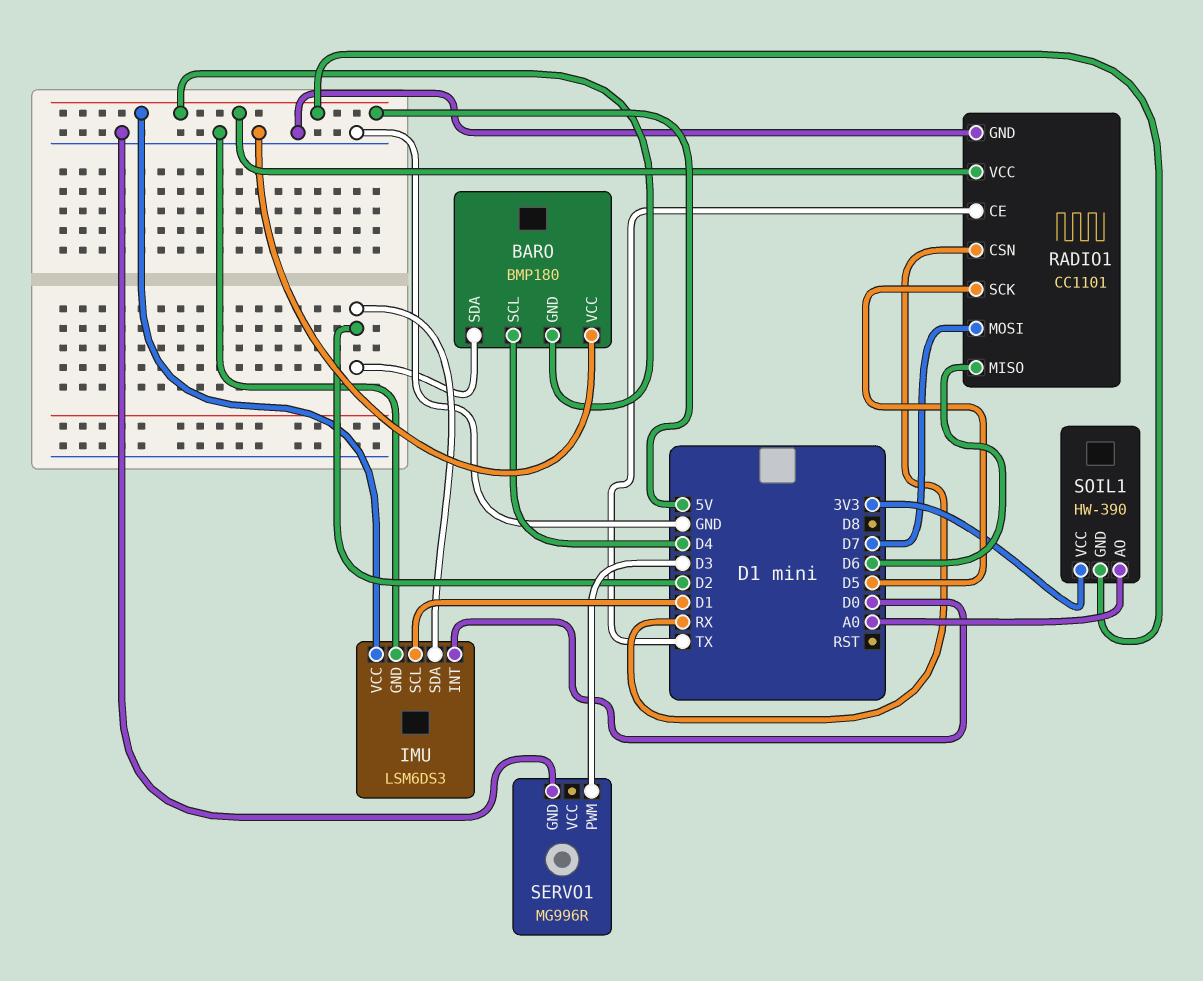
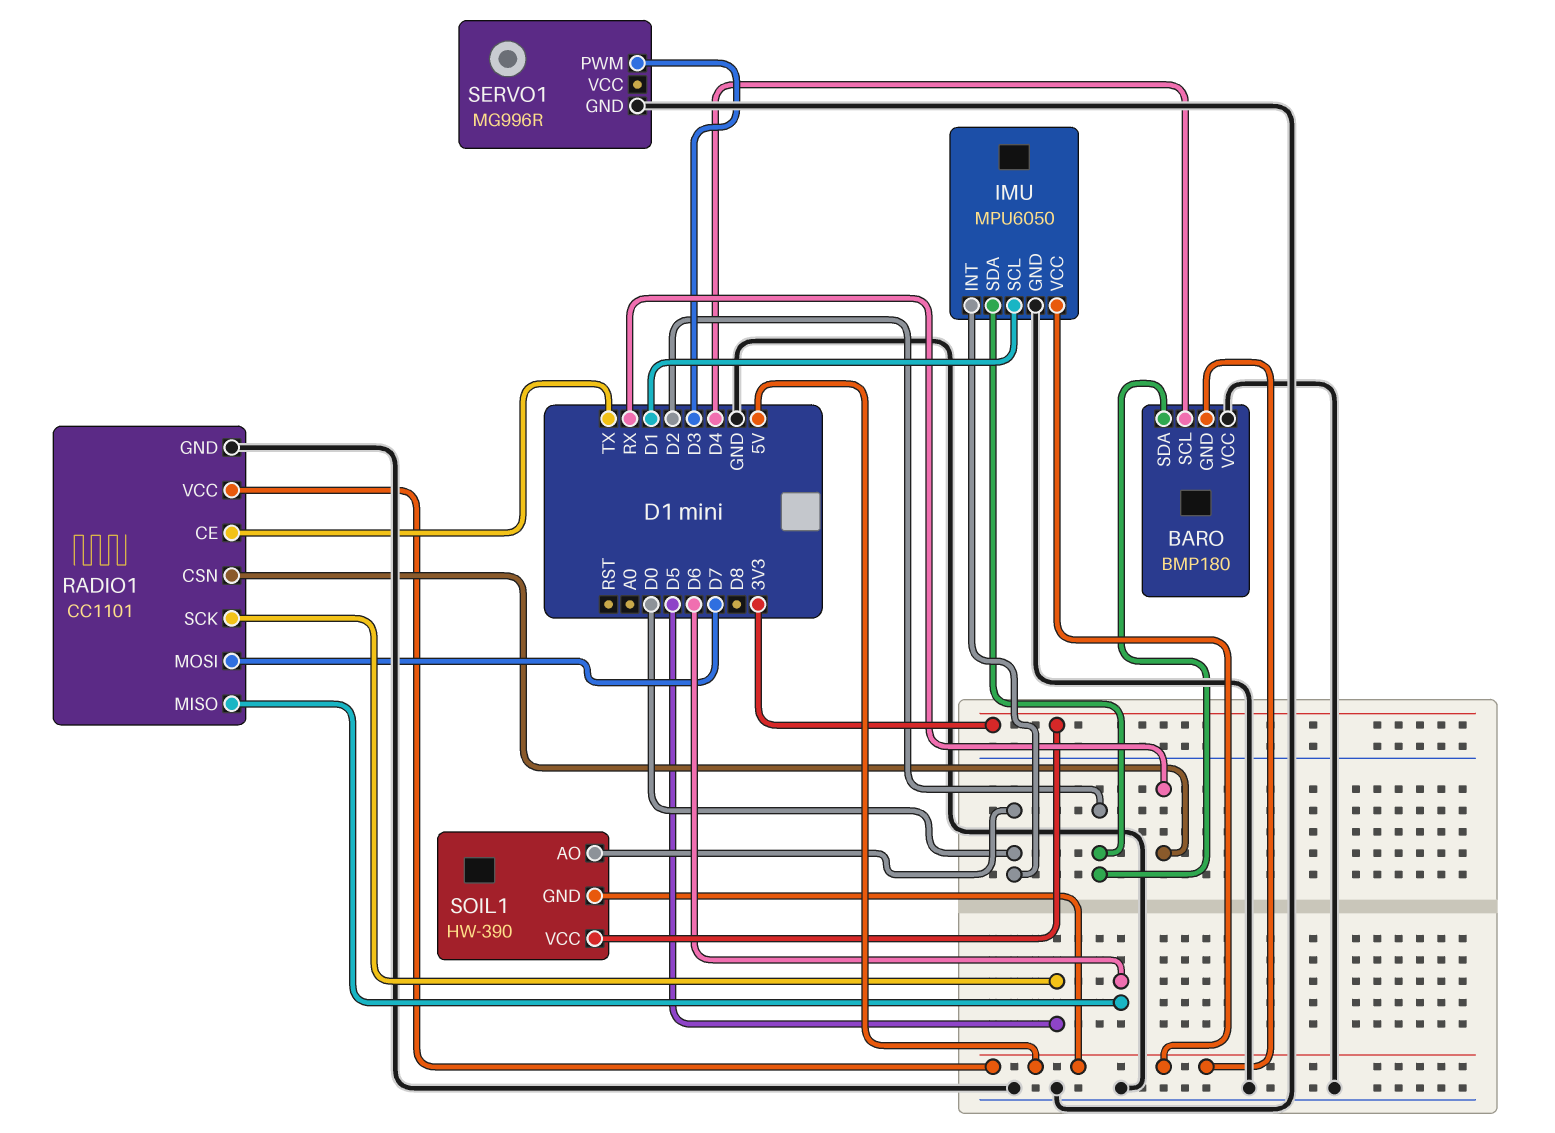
IMU: LSM6DS3 -> MPU6050
SOIL1 pin AO: A0 -> D0

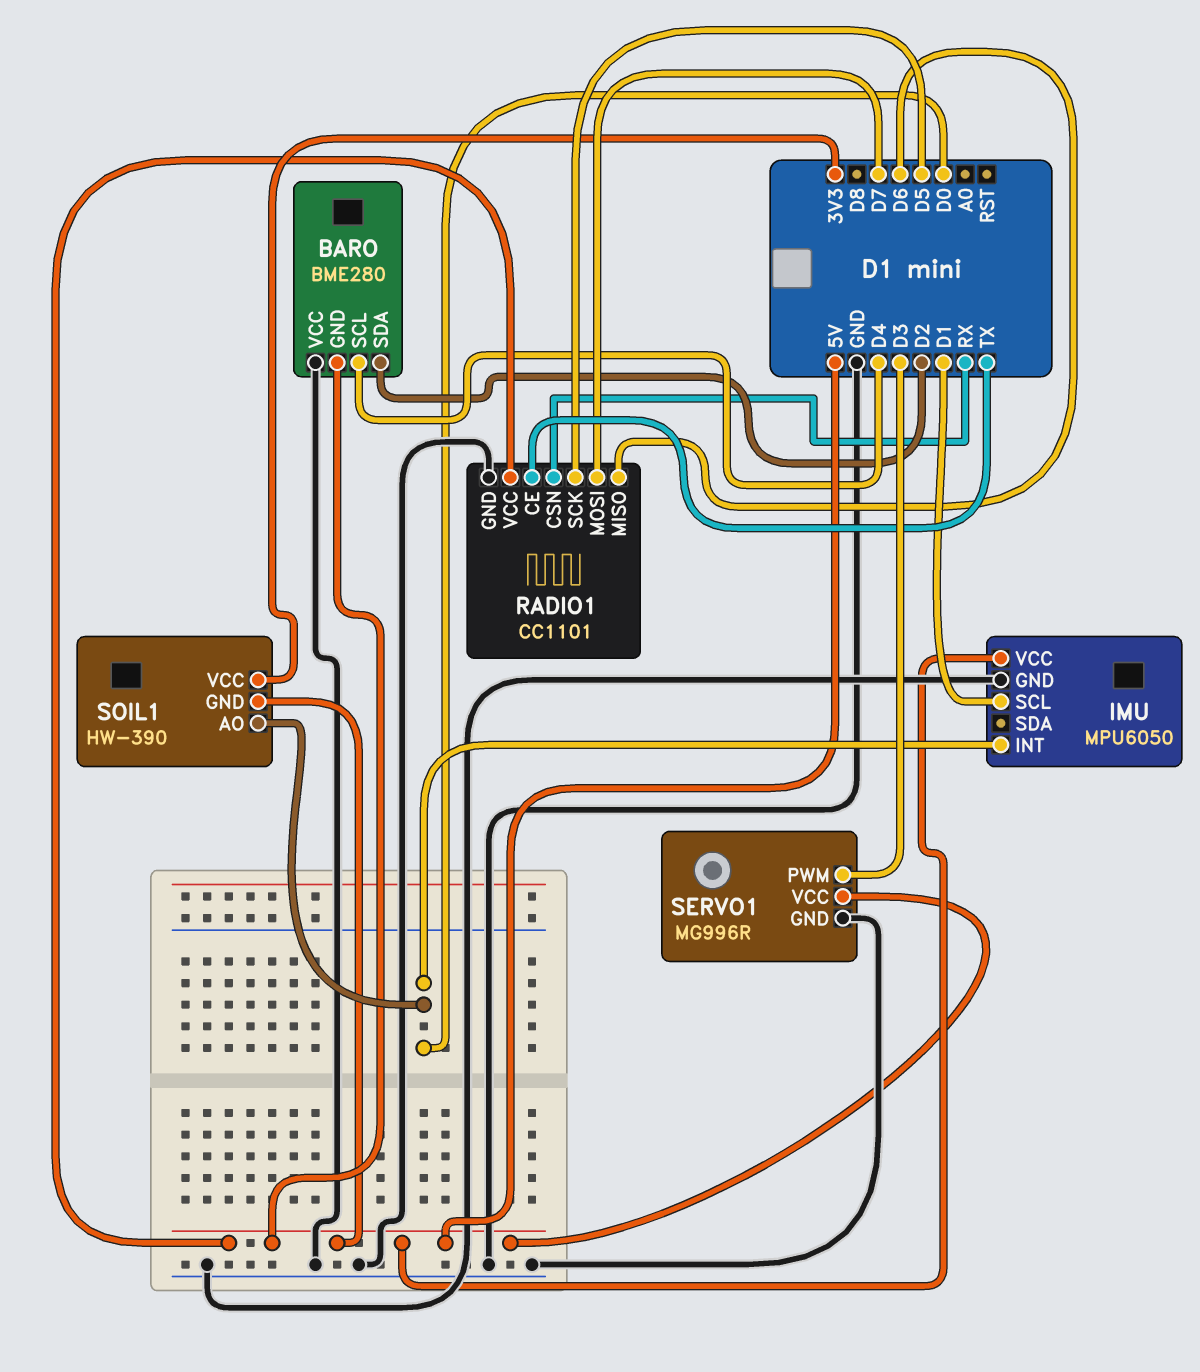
BARO: BMP180 -> BME280
IMU pin SDA: D2 -> none
SERVO1 pin VCC: none -> 5V

